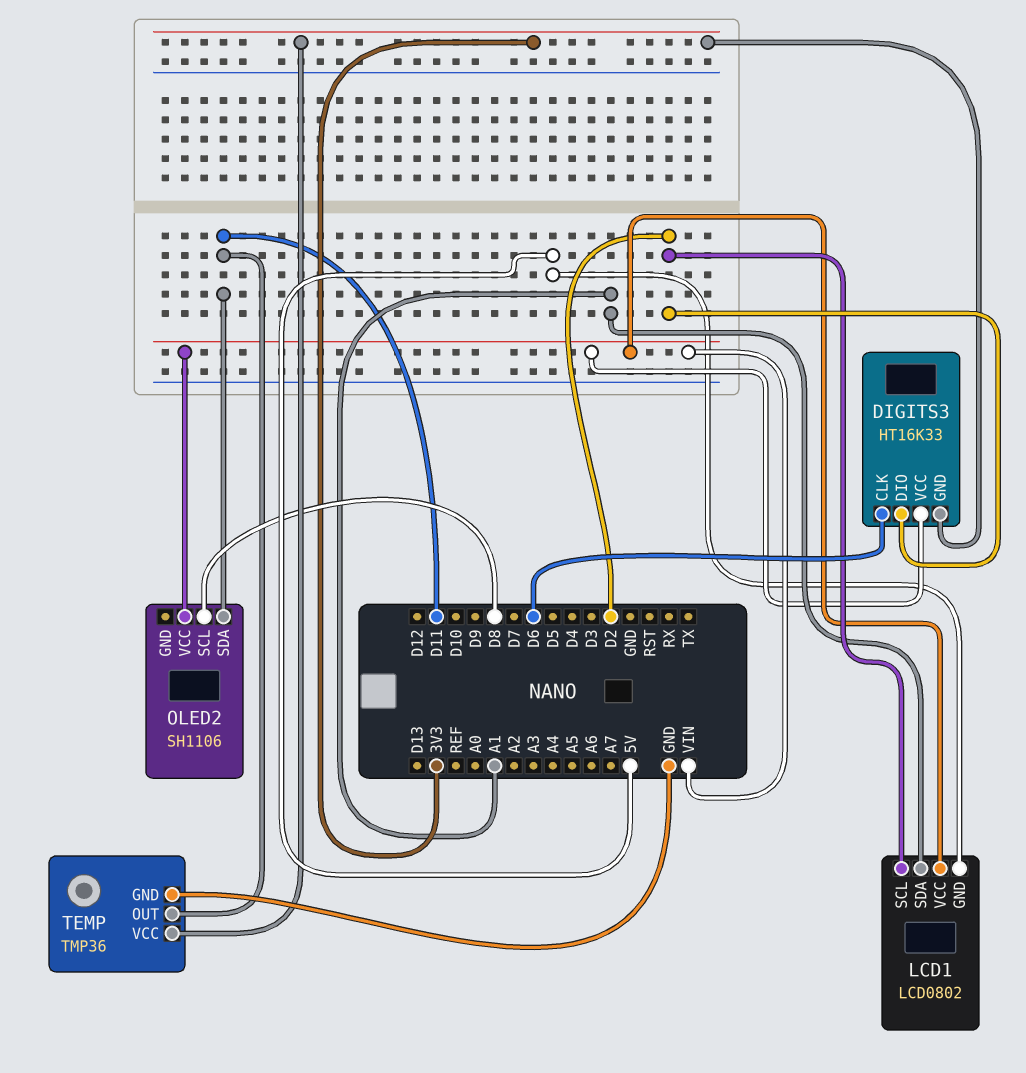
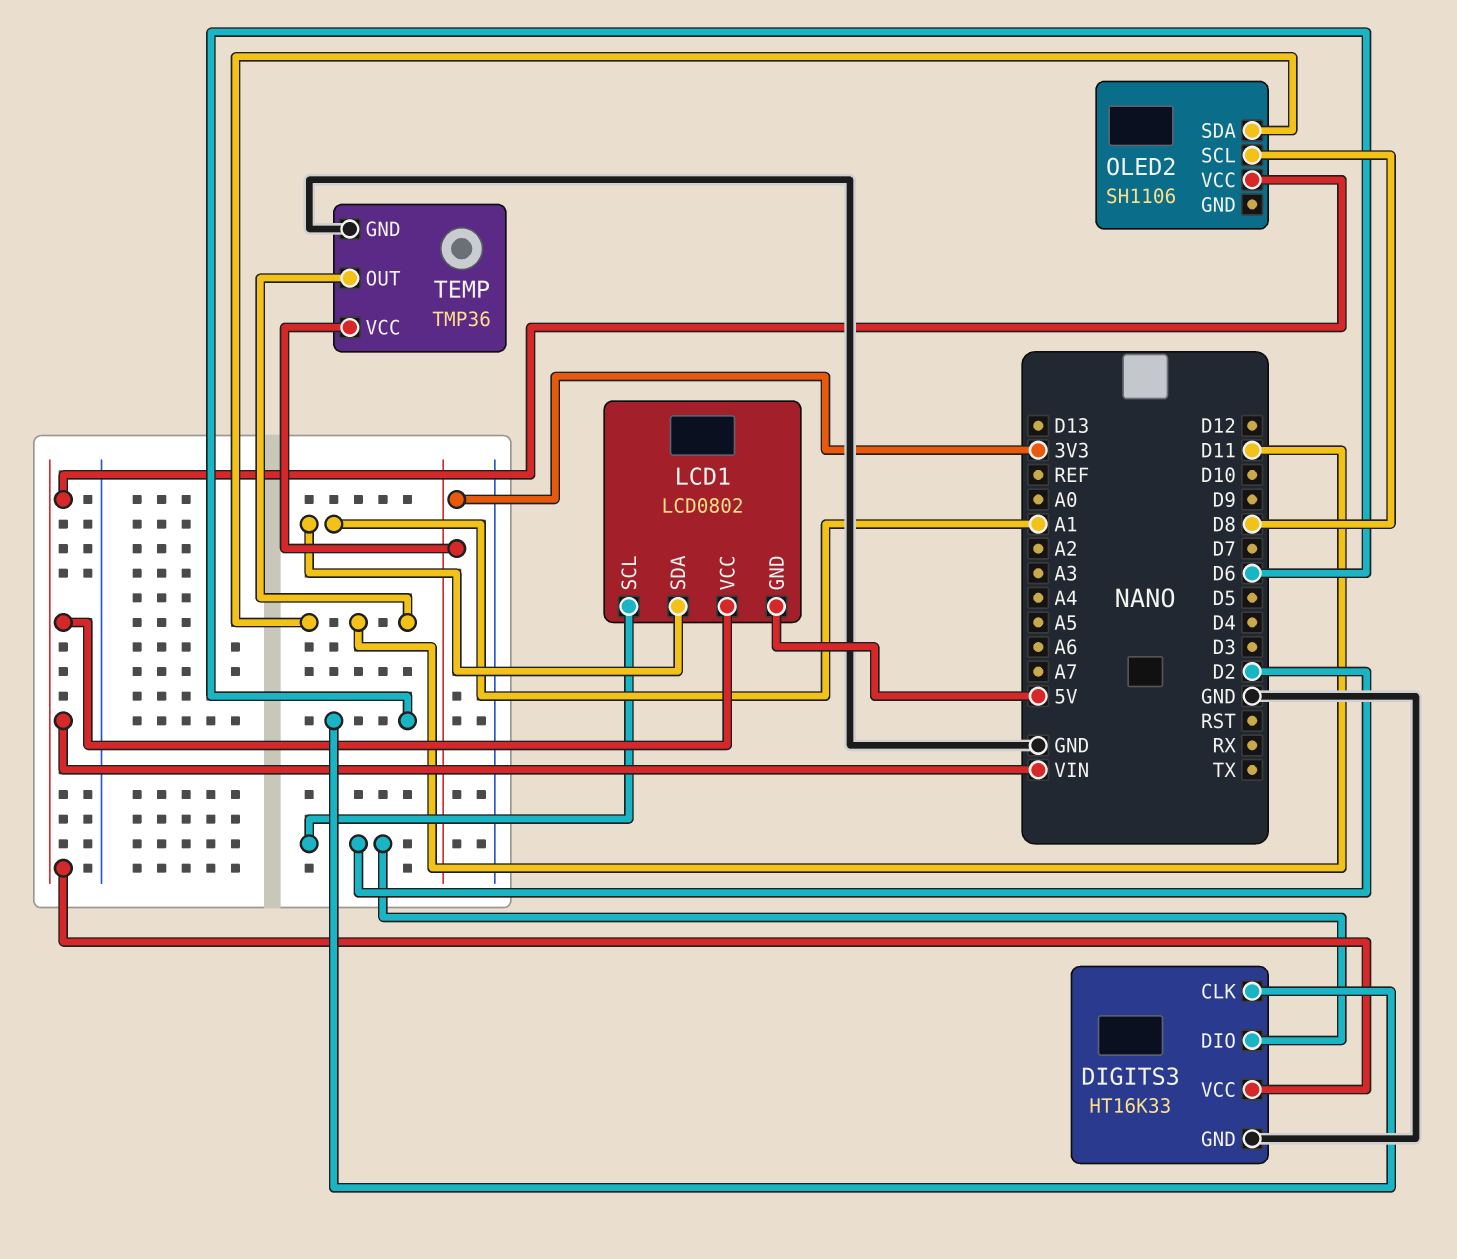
DIGITS3 pin GND: 3V3 -> GND

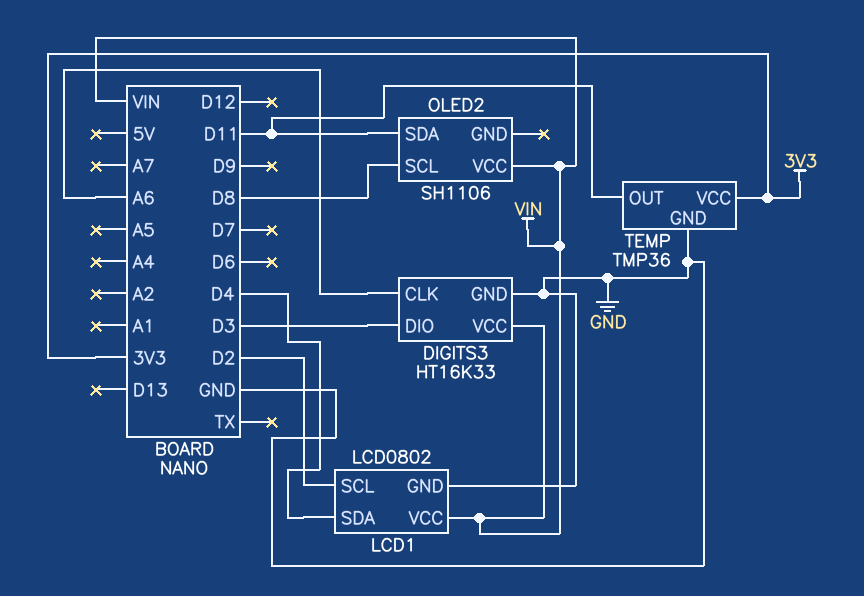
DIGITS3 pin CLK: D6 -> A6
DIGITS3 pin DIO: D2 -> D3
LCD1 pin GND: 5V -> GND
LCD1 pin SDA: A1 -> D4

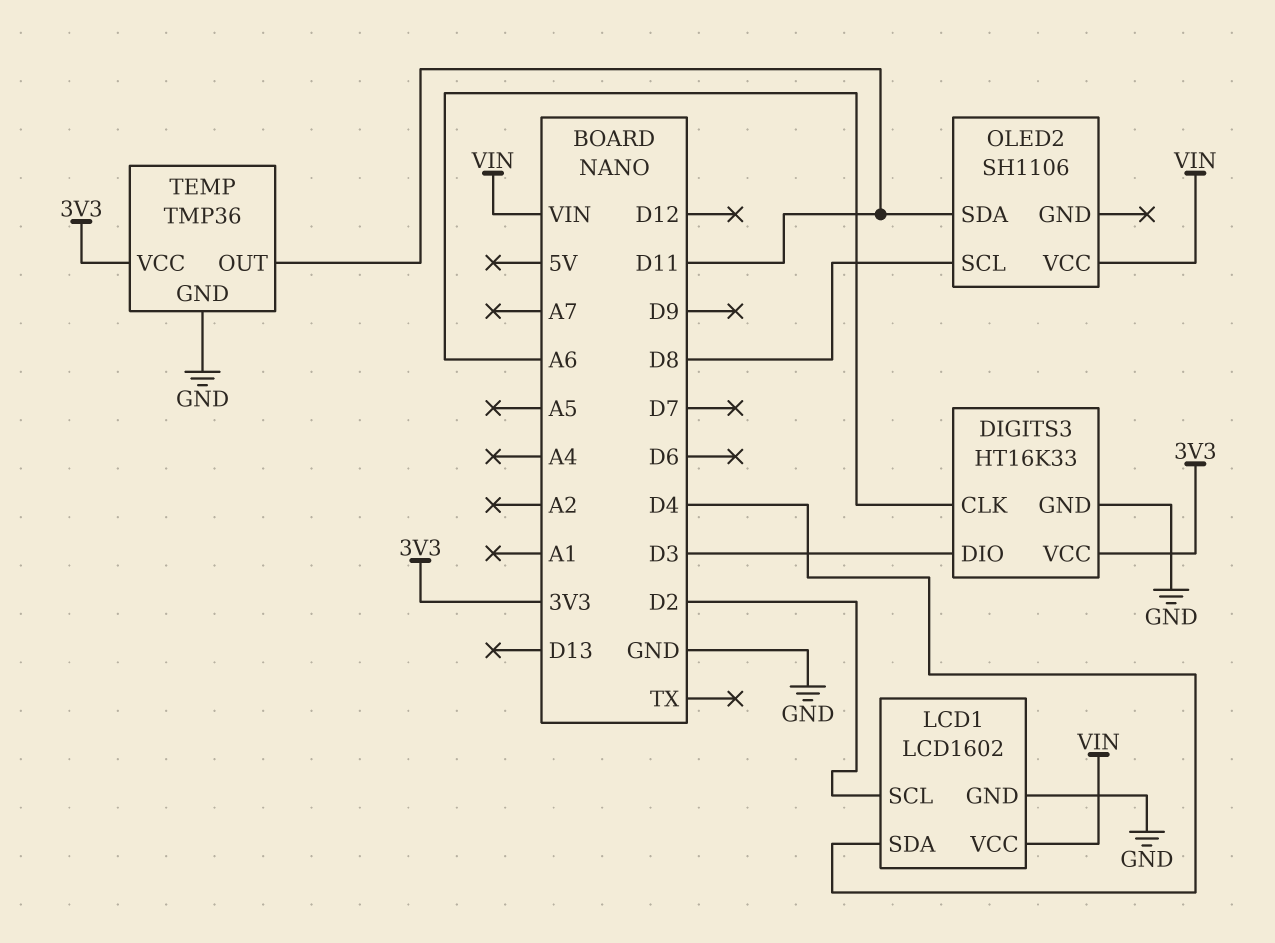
DIGITS3 pin VCC: VIN -> 3V3
LCD1: LCD0802 -> LCD1602

